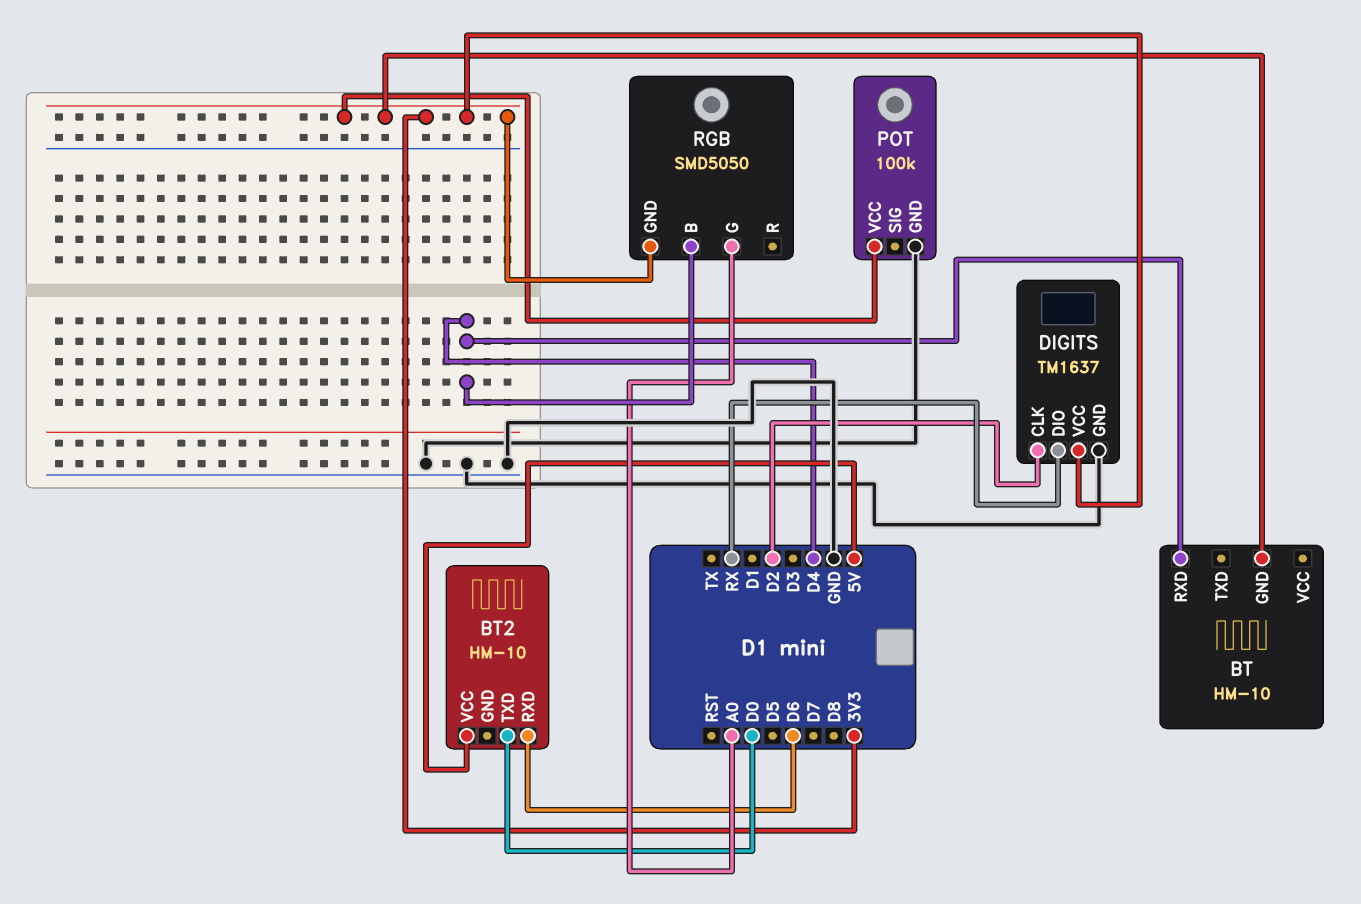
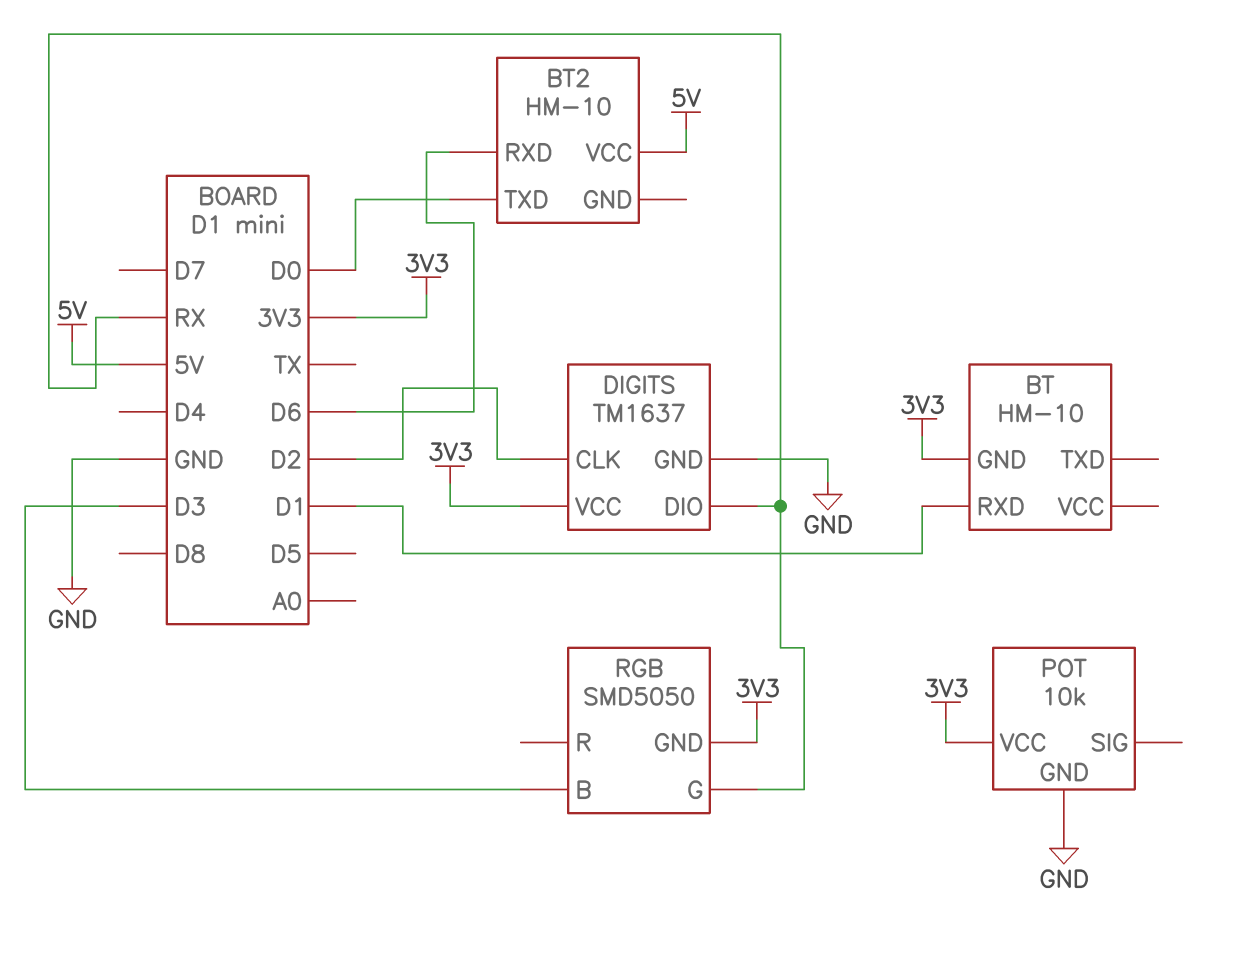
BT pin RXD: D4 -> D1
POT: 100k -> 10k
RGB pin B: D4 -> D3
RGB pin G: A0 -> RX

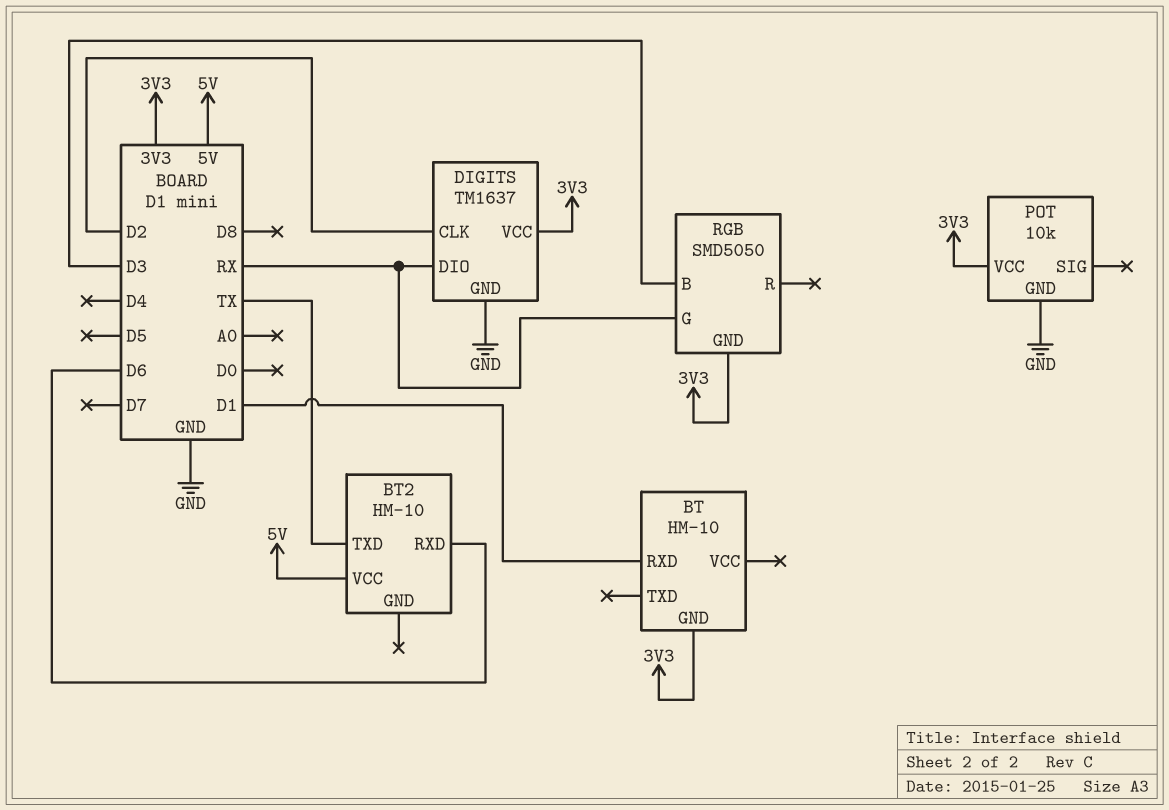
BT2 pin TXD: D0 -> TX

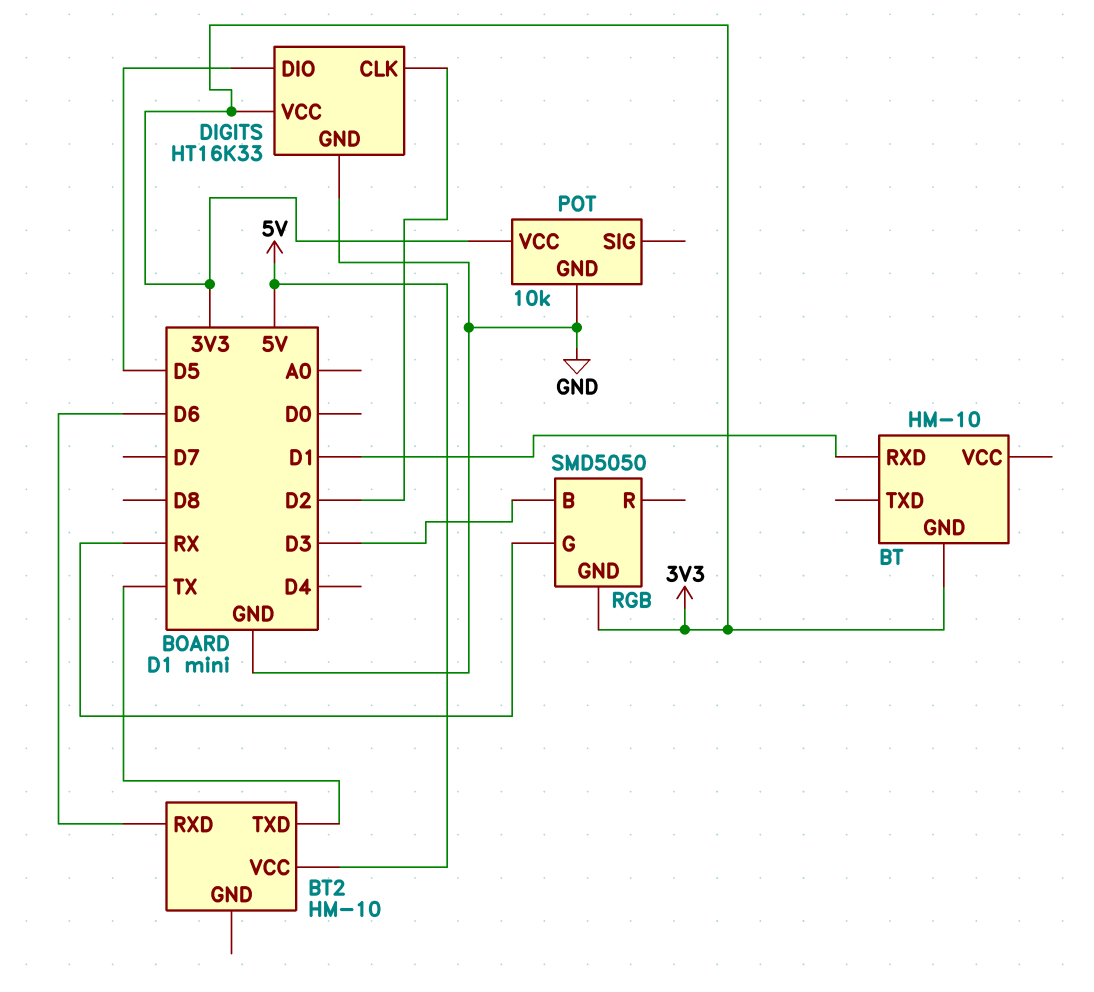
DIGITS: TM1637 -> HT16K33
DIGITS pin DIO: RX -> D5

